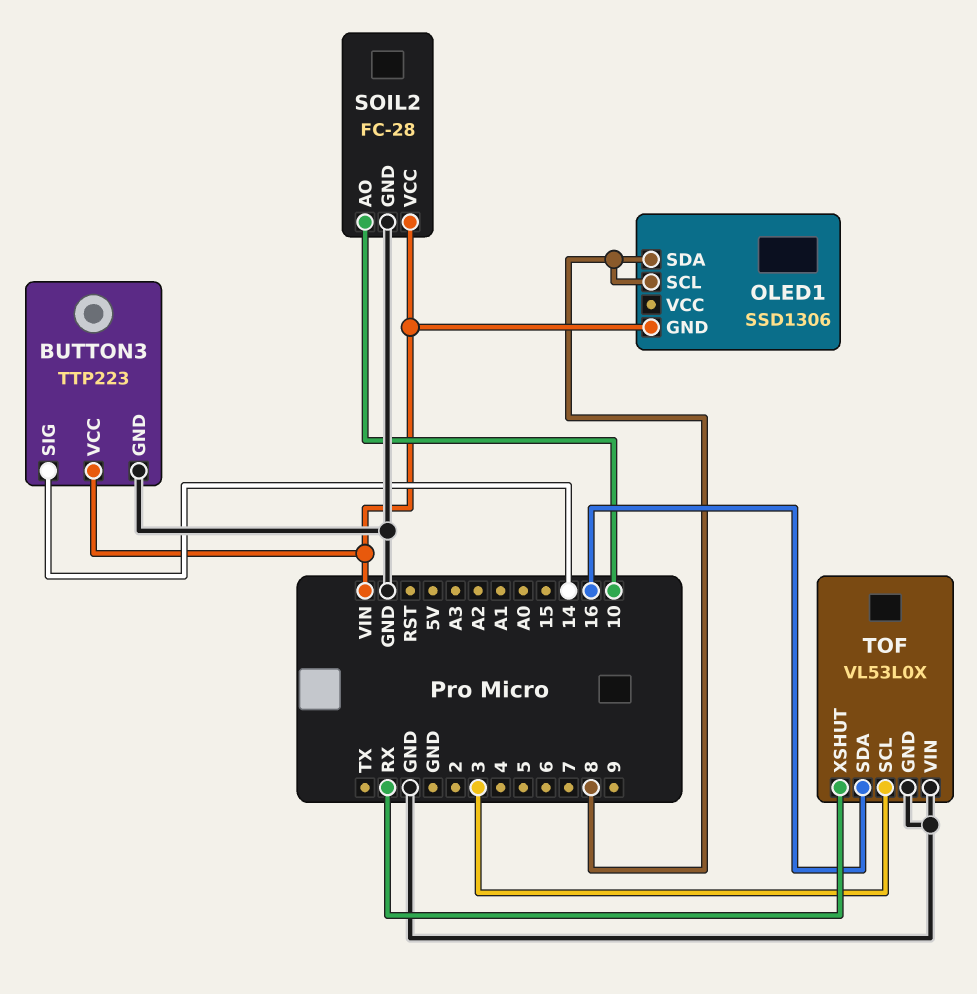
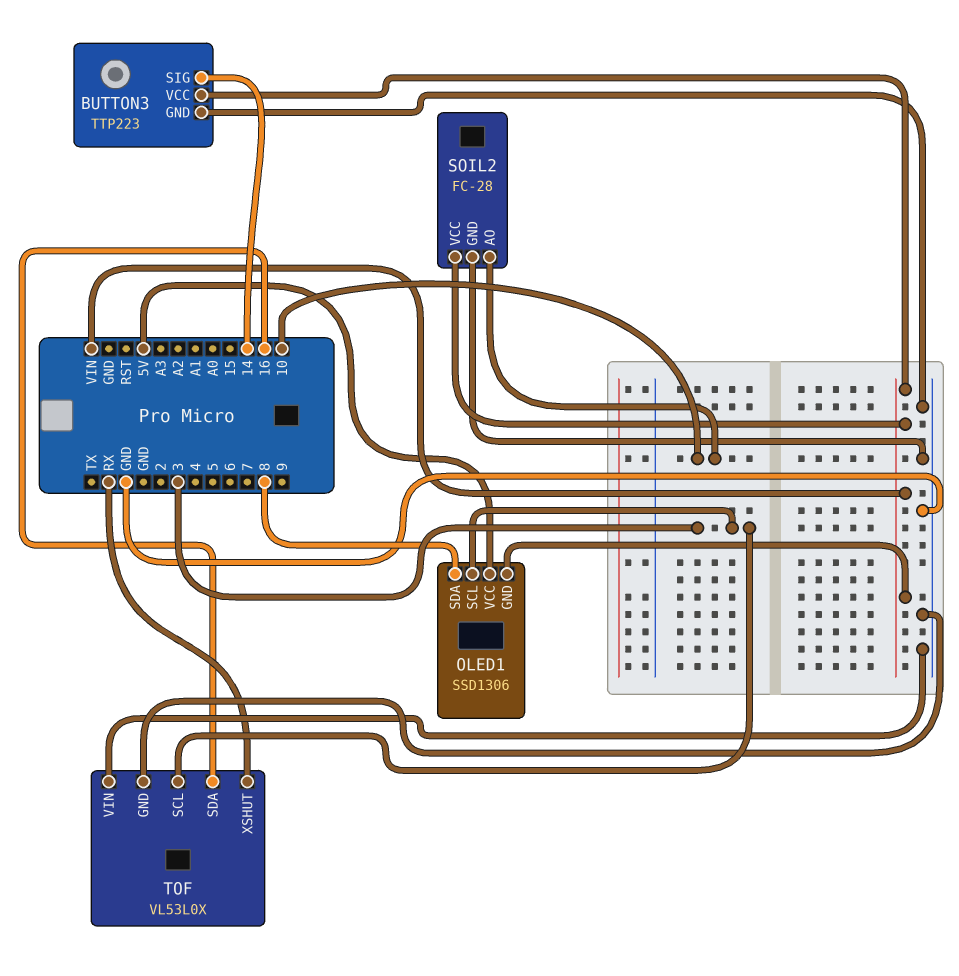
OLED1 pin SCL: 8 -> 3
OLED1 pin VCC: none -> 5V

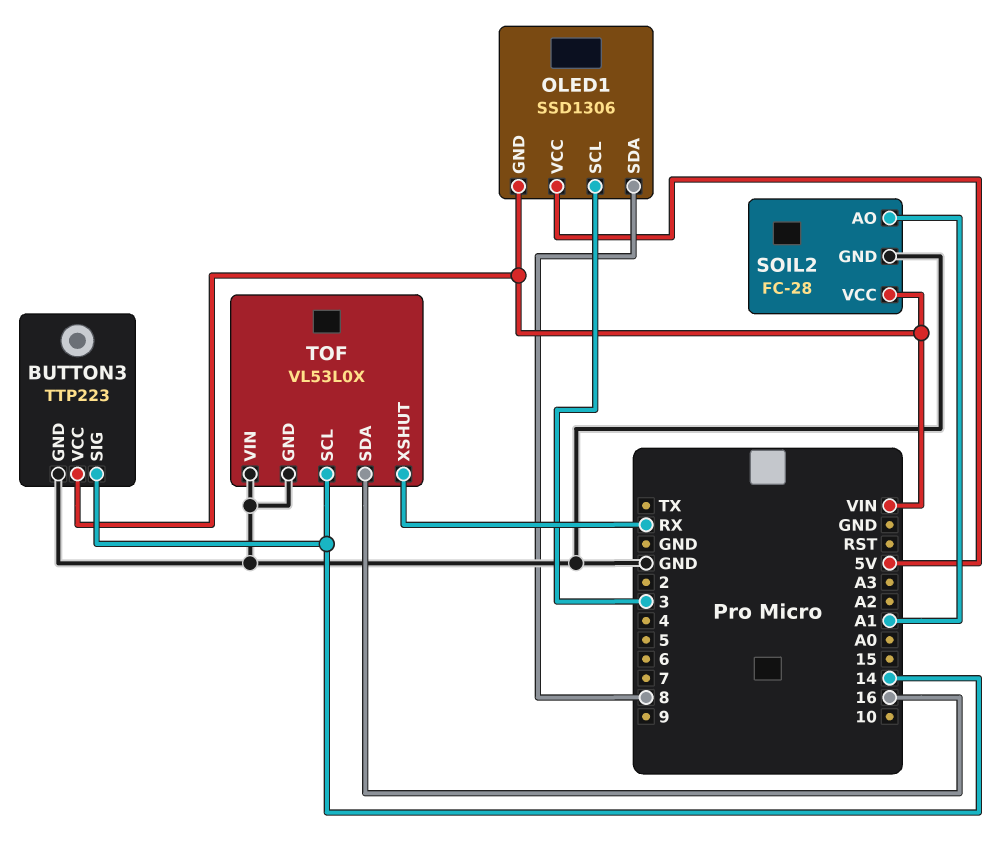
SOIL2 pin AO: 10 -> A1
TOF pin SCL: 3 -> 14

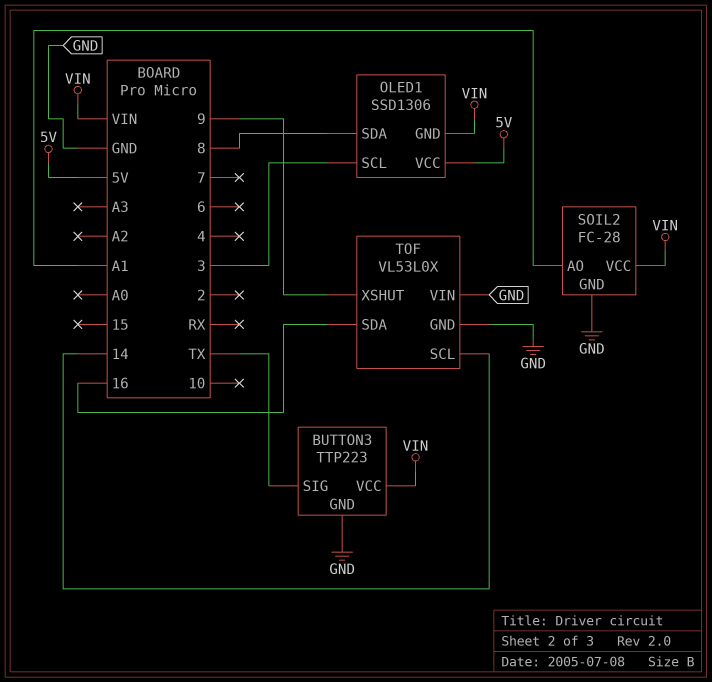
BUTTON3 pin SIG: 14 -> TX
TOF pin XSHUT: RX -> 9

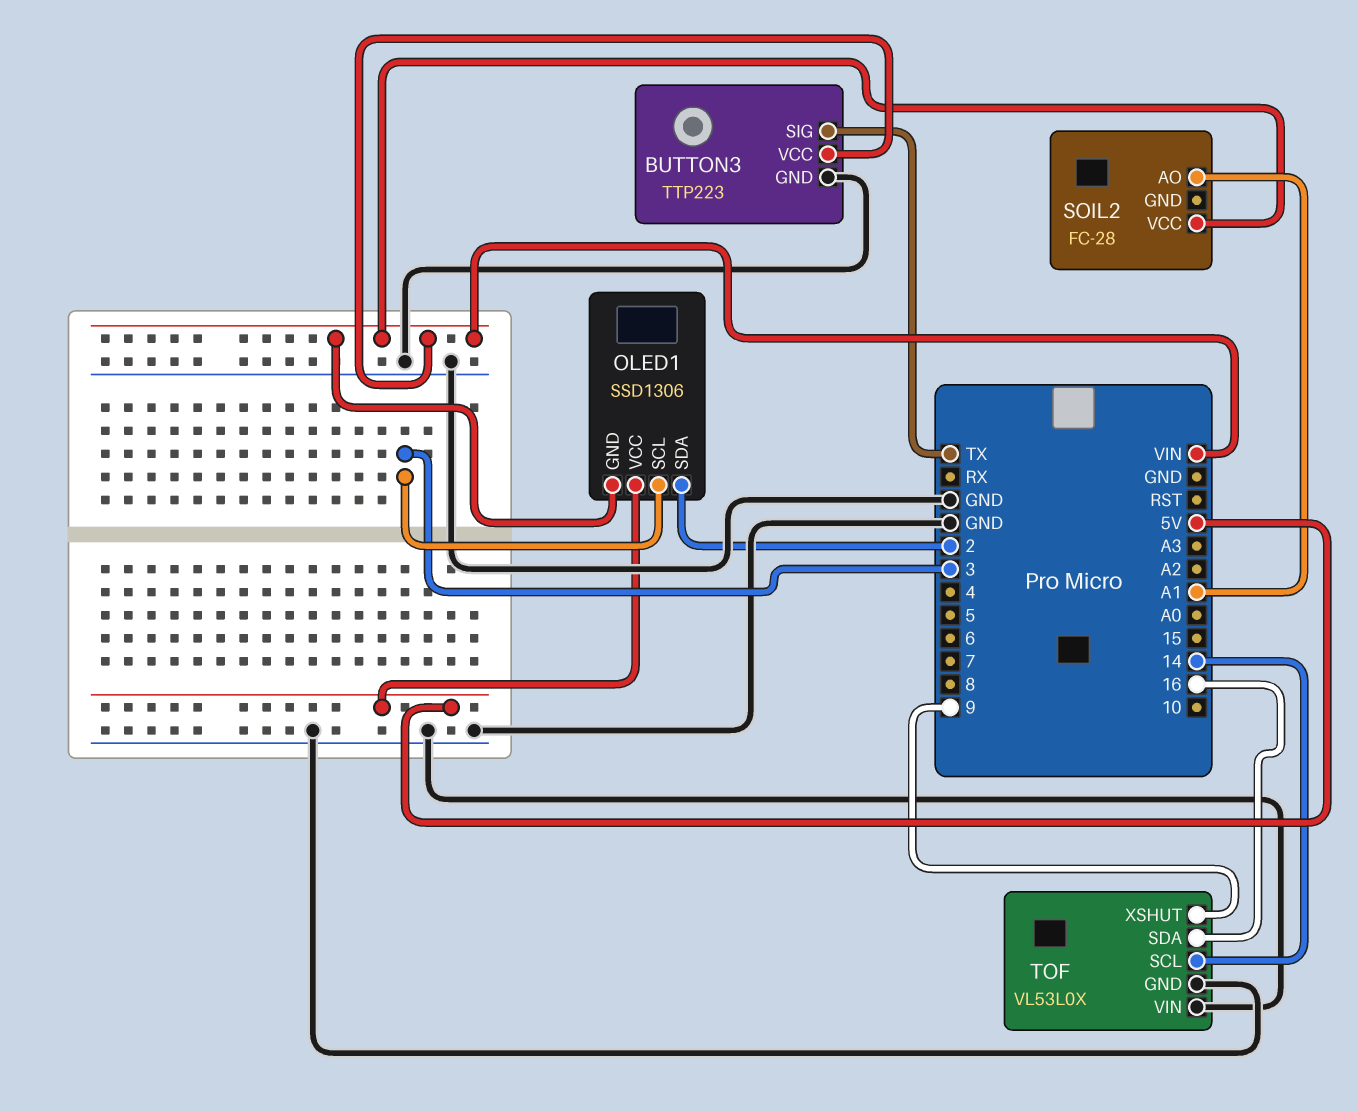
OLED1 pin SDA: 8 -> 2
SOIL2 pin GND: GND -> none

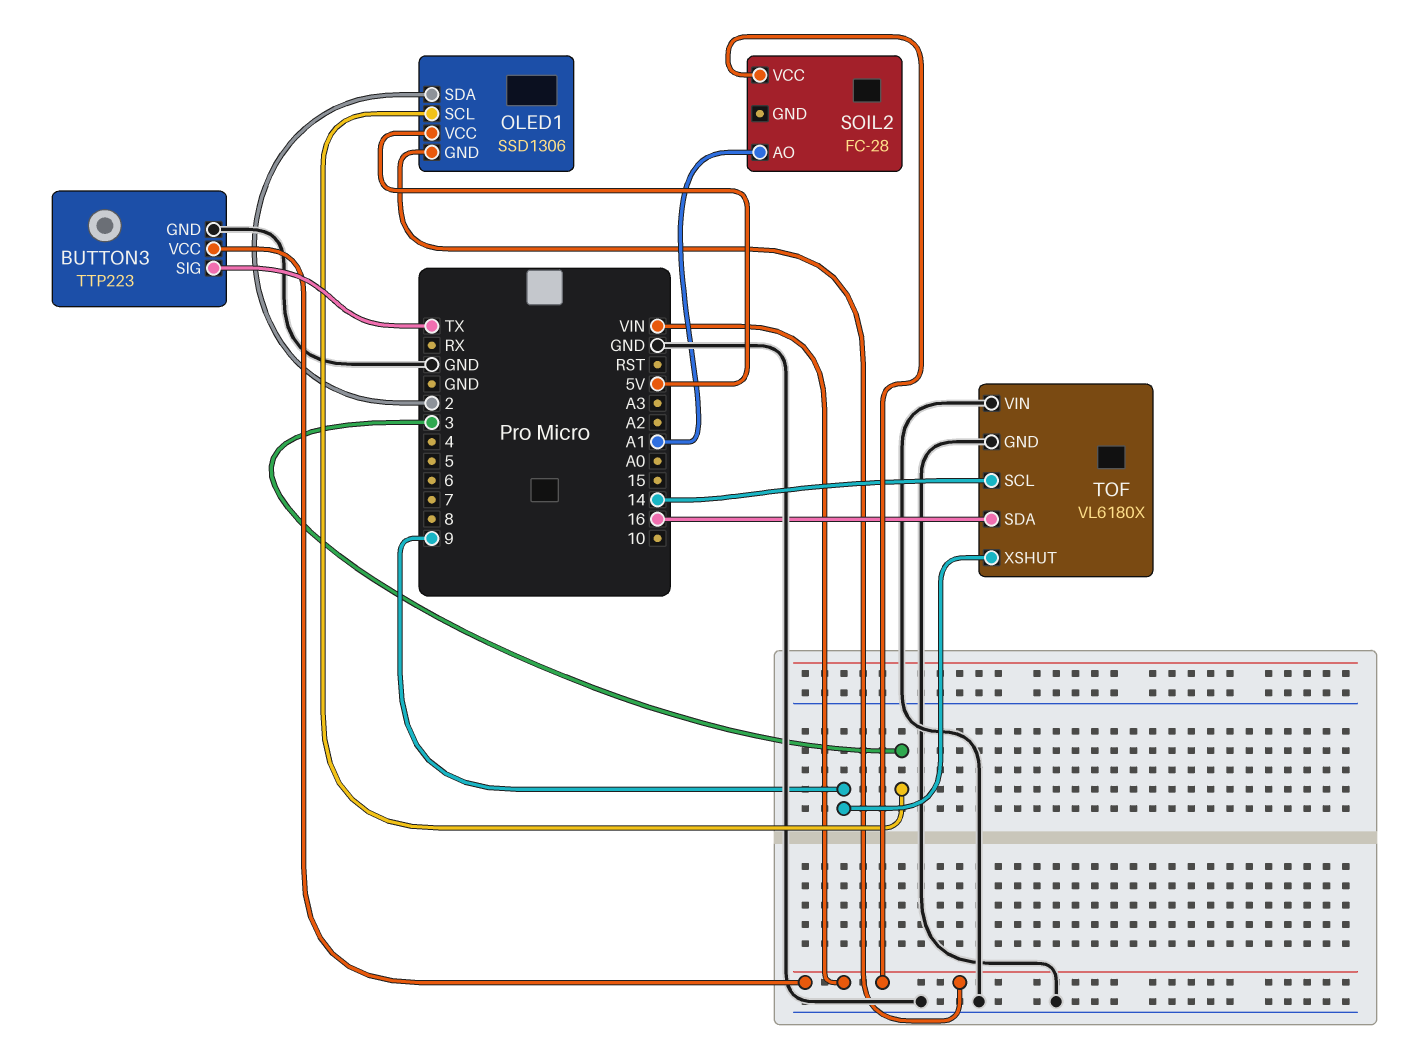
TOF: VL53L0X -> VL6180X

